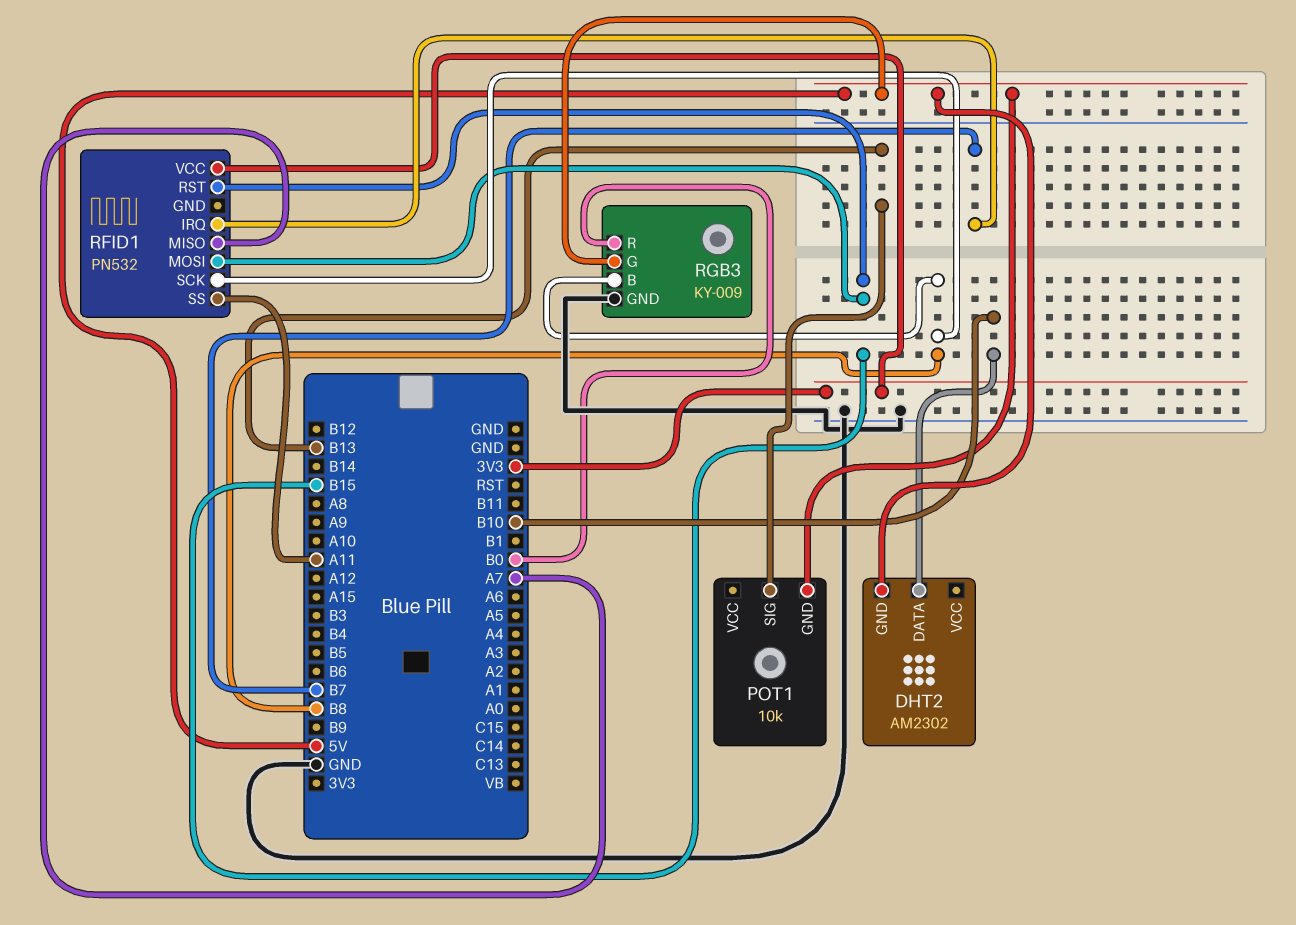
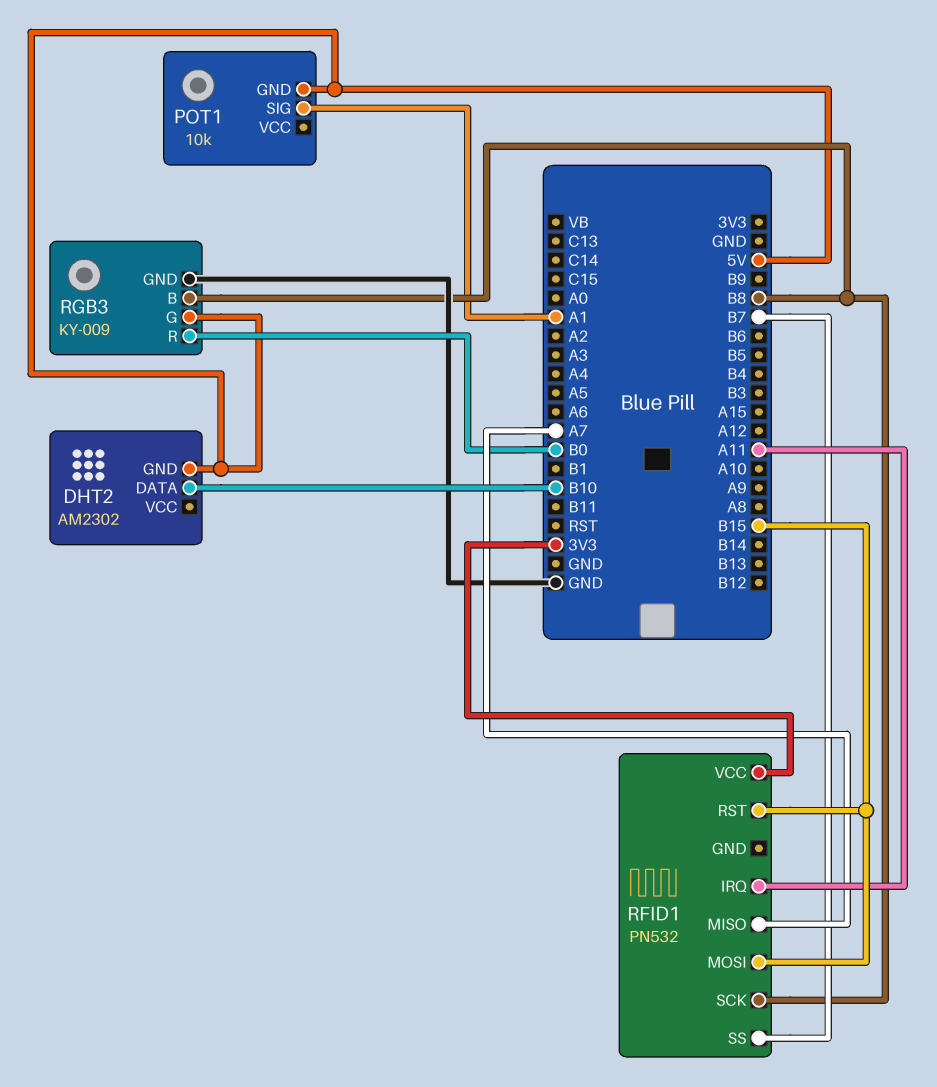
POT1 pin SIG: B13 -> A1
RFID1 pin IRQ: B7 -> A11
RFID1 pin SS: A11 -> B7

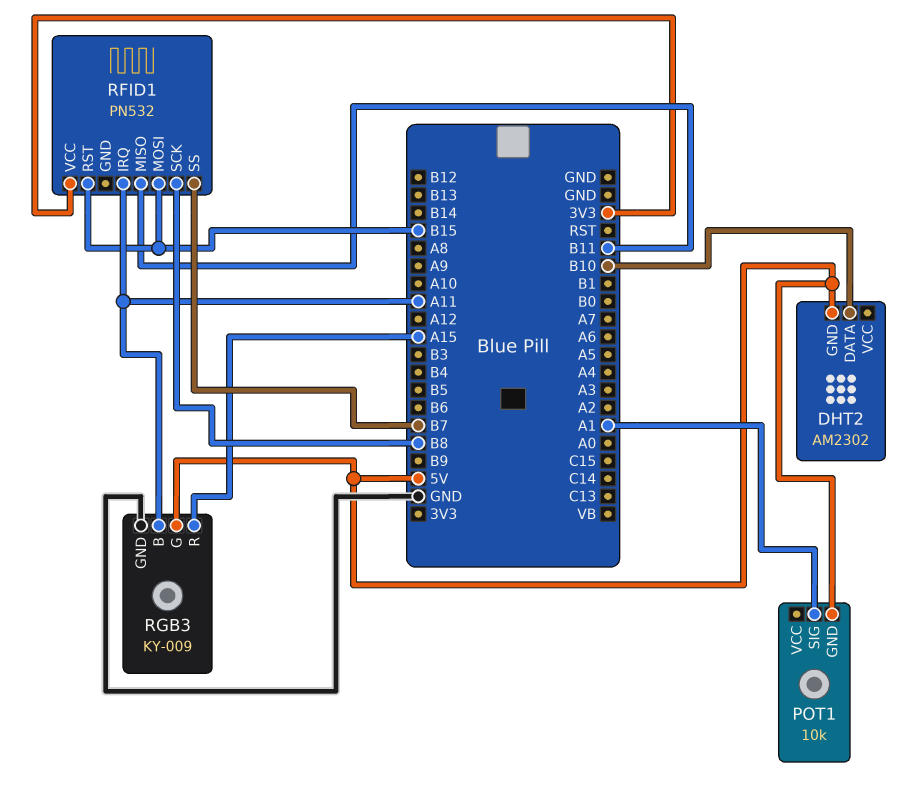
RFID1 pin MISO: A7 -> B11
RGB3 pin B: B8 -> A11
RGB3 pin R: B0 -> A15

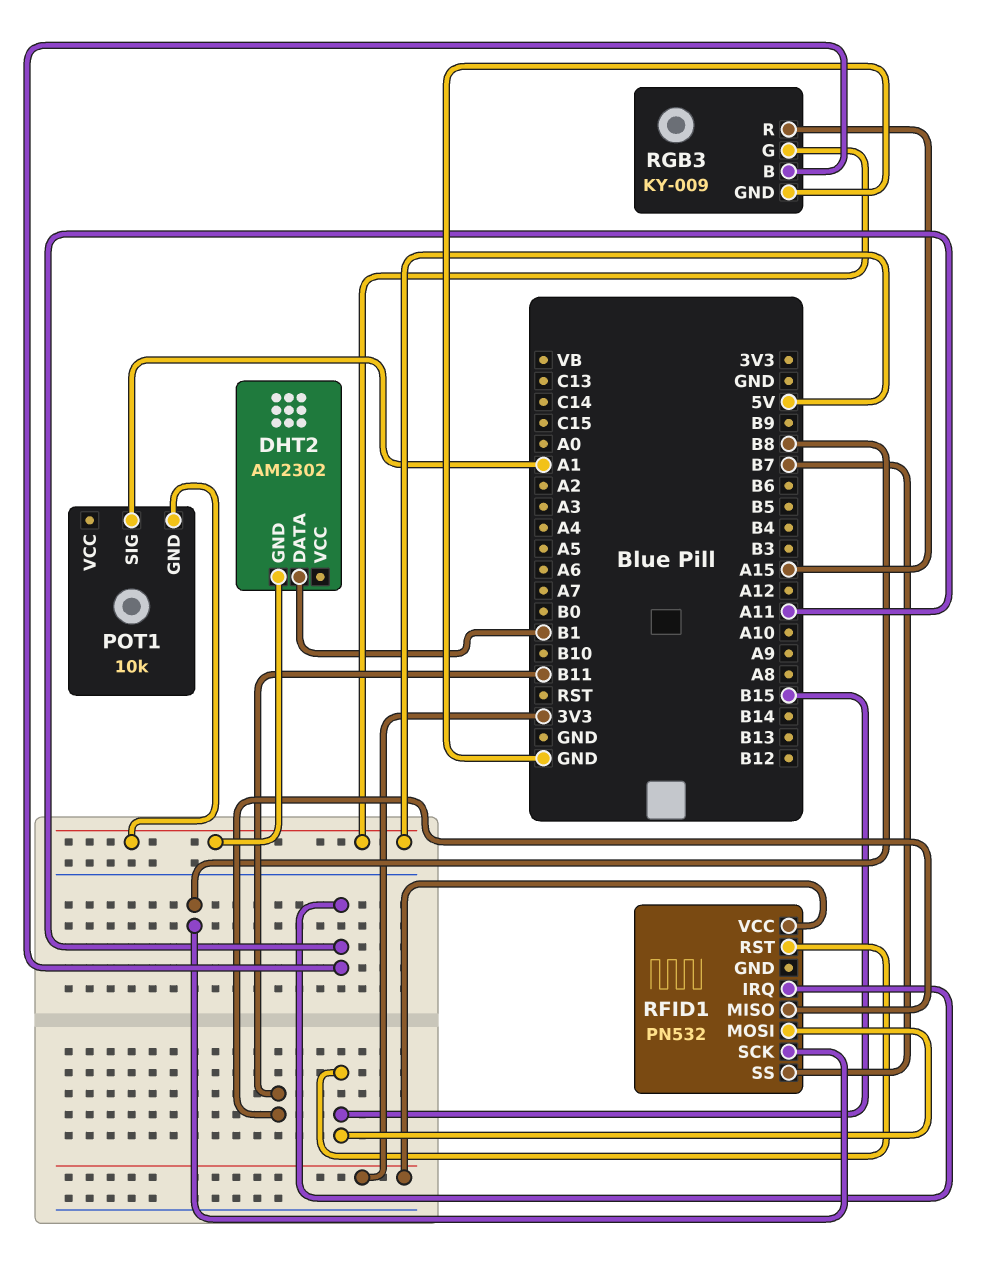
DHT2 pin DATA: B10 -> B1

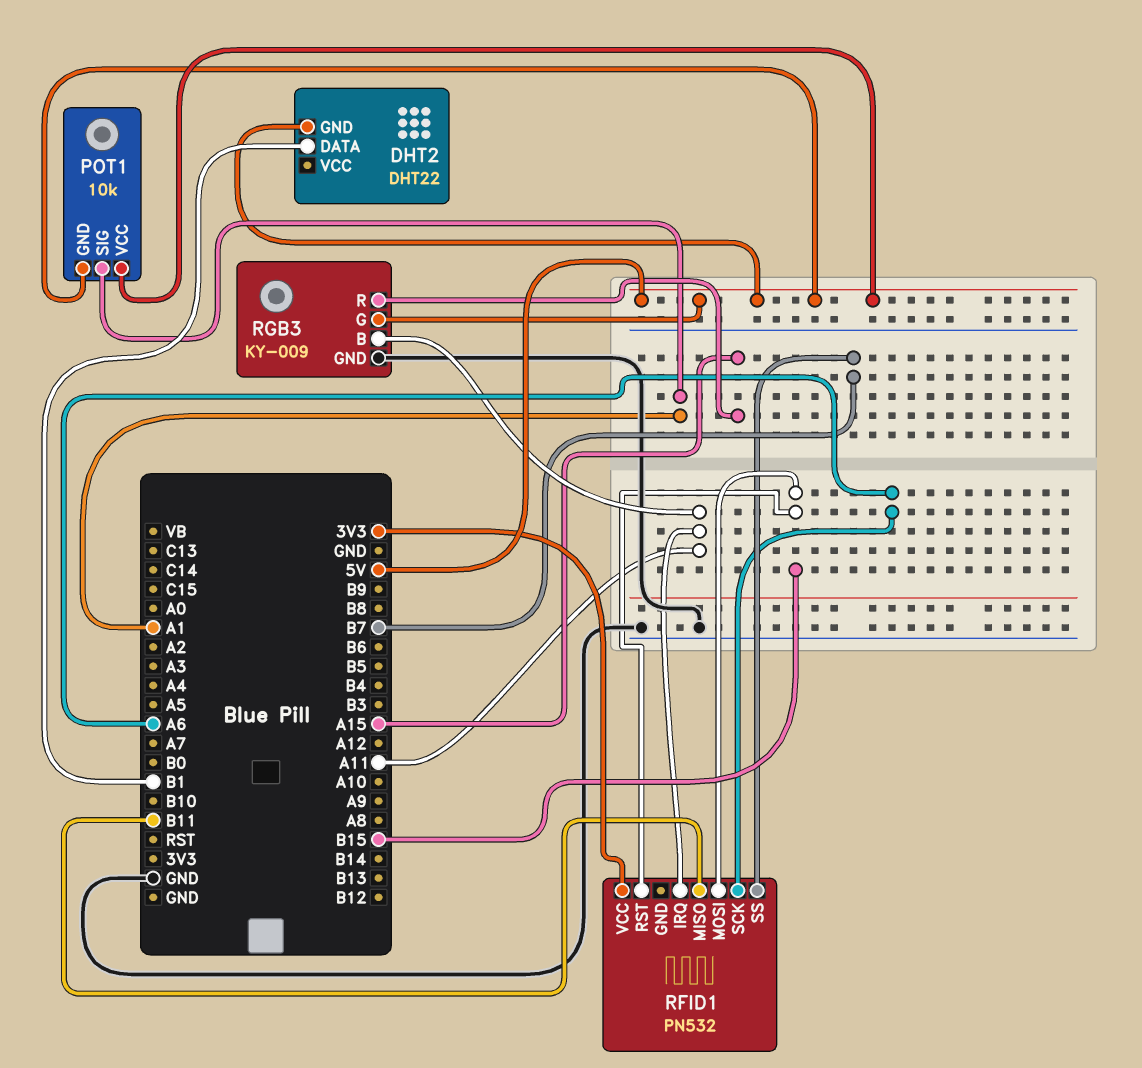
DHT2: AM2302 -> DHT22
POT1 pin VCC: none -> 5V
RFID1 pin SCK: B8 -> A6

